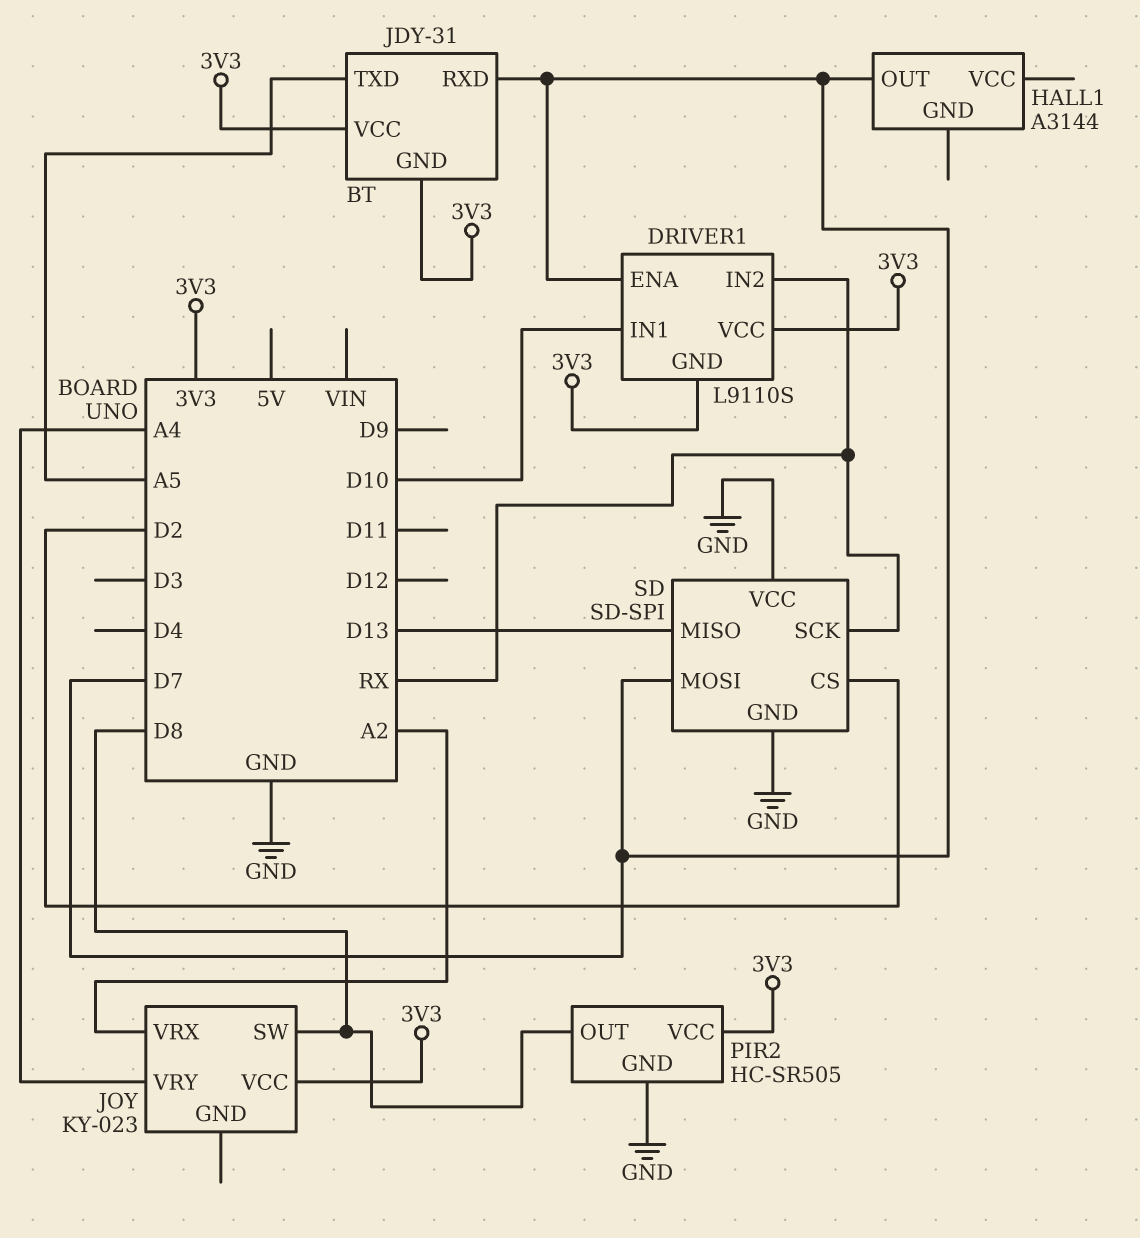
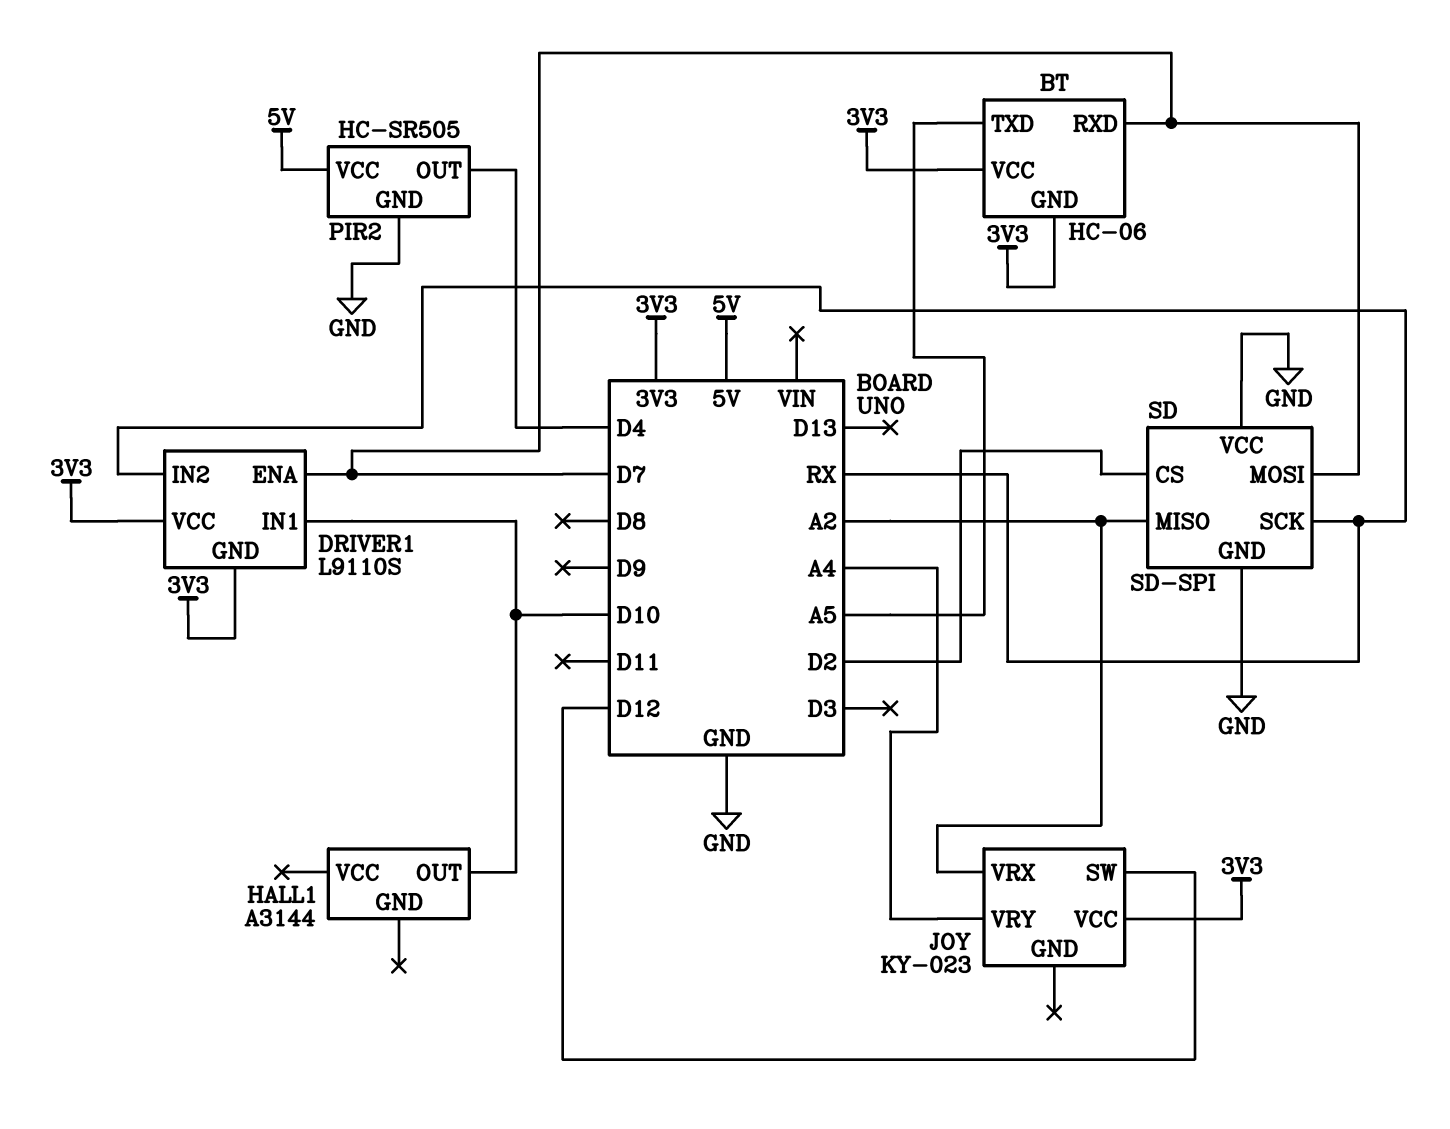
BT: JDY-31 -> HC-06
HALL1 pin OUT: D7 -> D10
JOY pin SW: D8 -> D12
PIR2 pin OUT: D8 -> D4
PIR2 pin VCC: 3V3 -> 5V
SD pin MISO: D13 -> A2

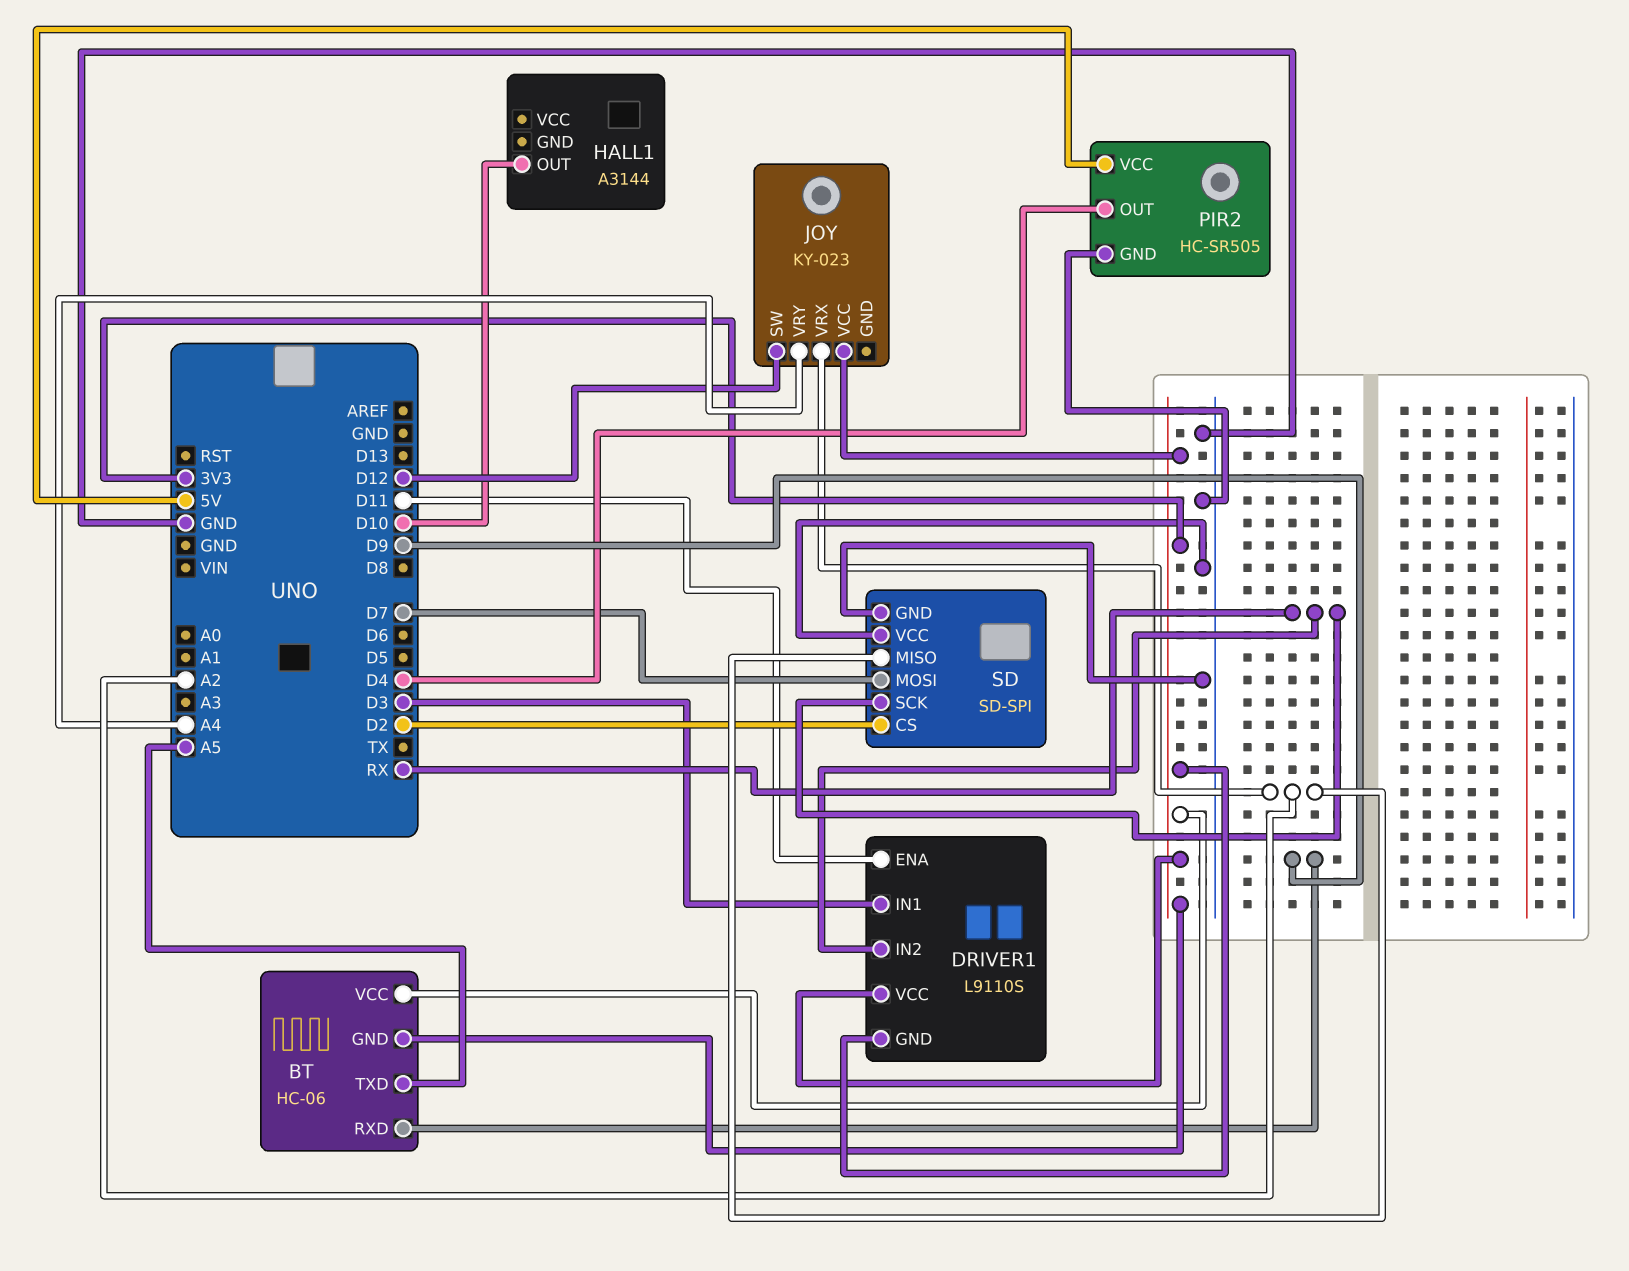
BT pin RXD: D7 -> D9
DRIVER1 pin ENA: D7 -> D11
DRIVER1 pin IN1: D10 -> D3

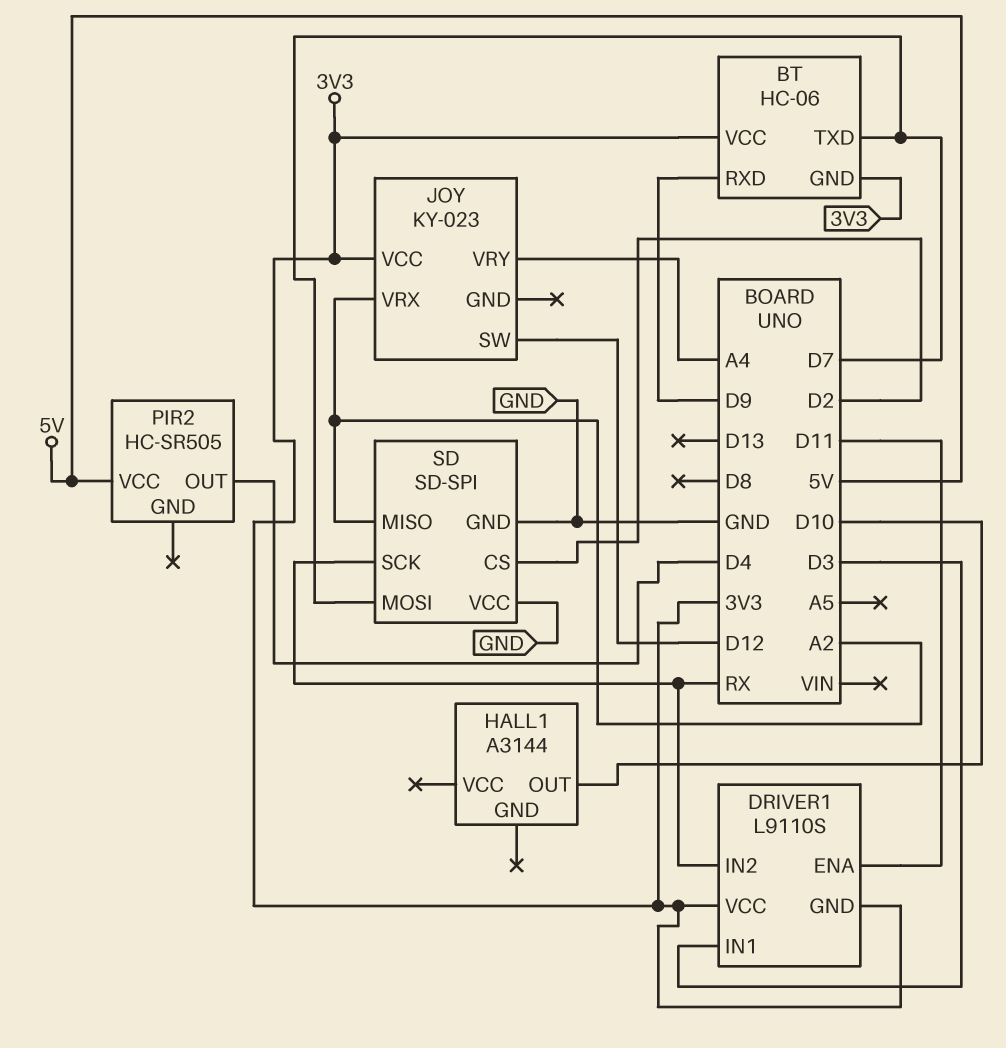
BT pin TXD: A5 -> D7
PIR2 pin GND: GND -> none

